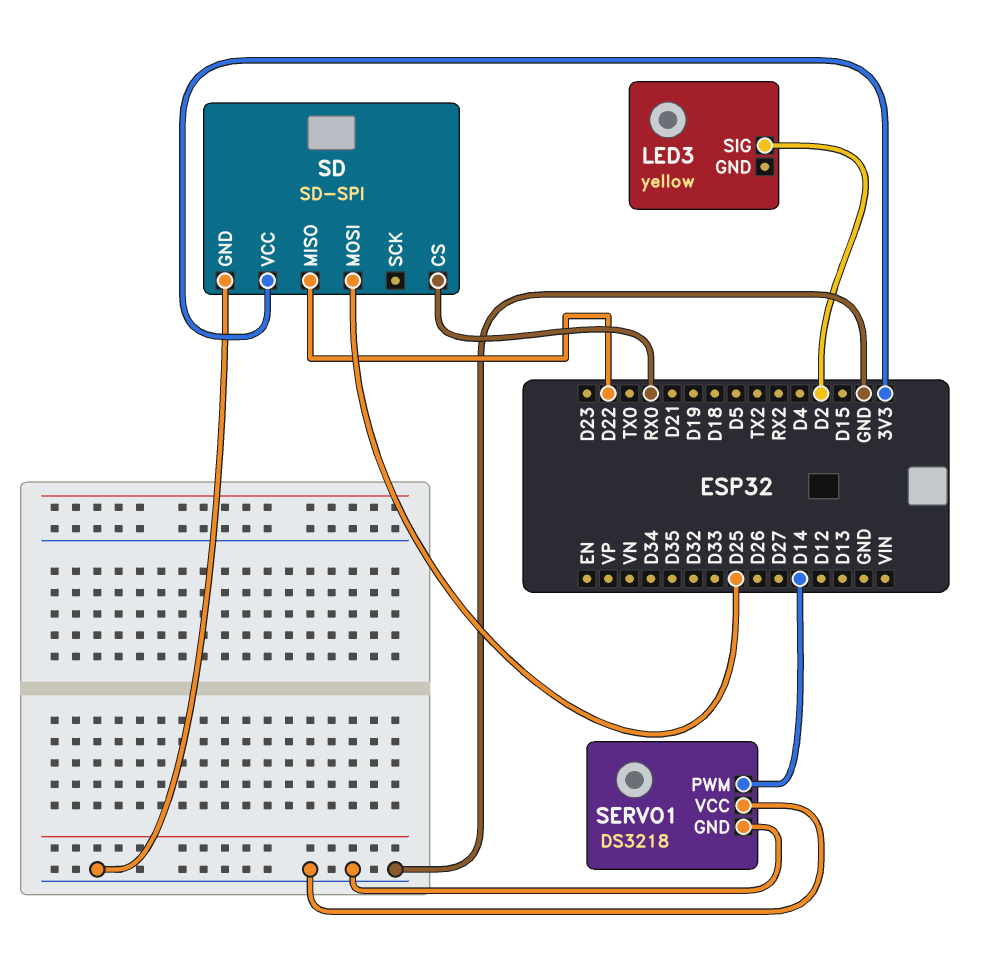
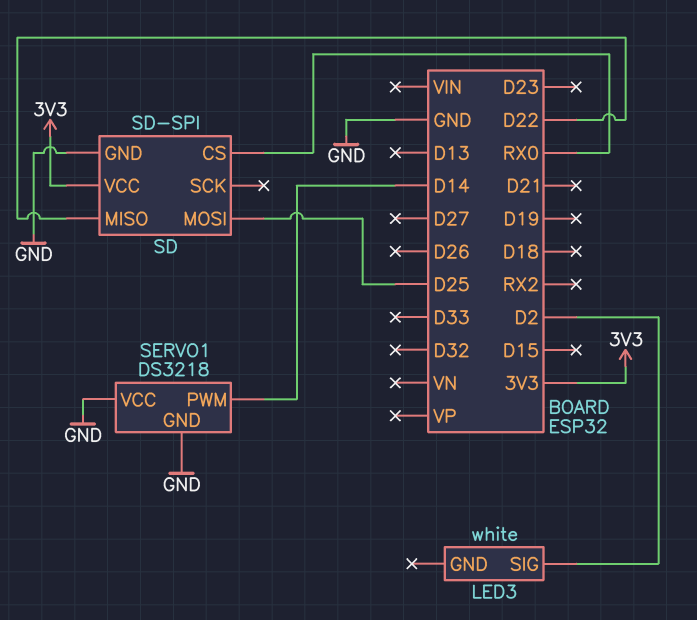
LED3: yellow -> white

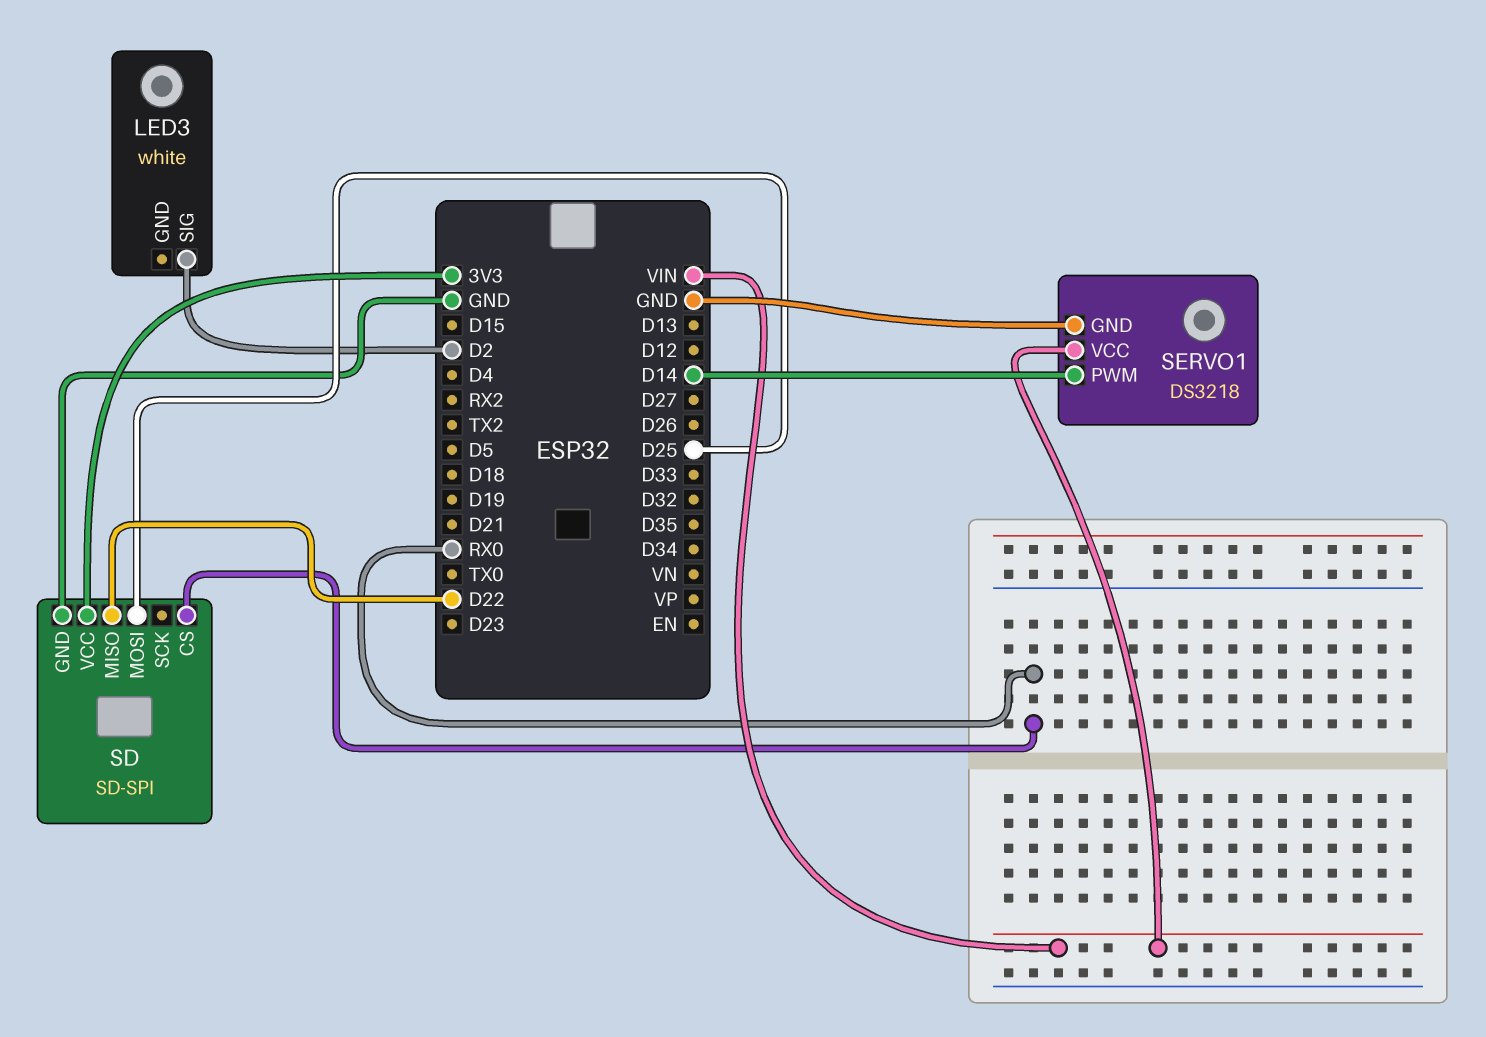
SERVO1 pin VCC: GND -> VIN

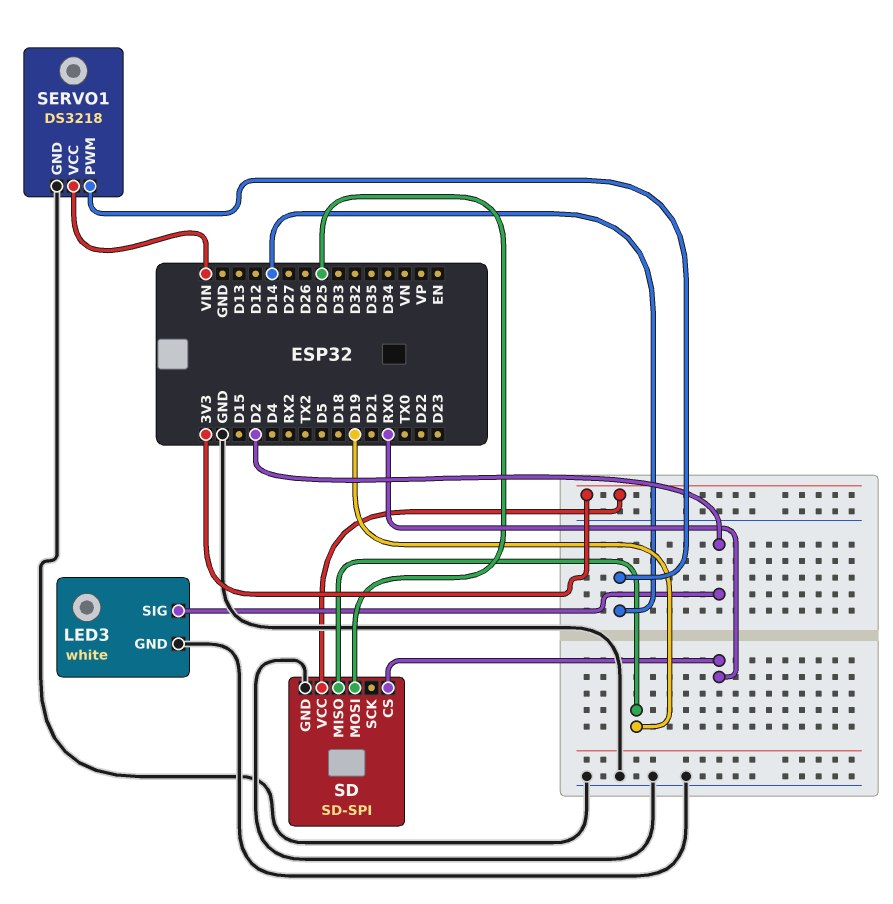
LED3 pin GND: none -> GND
SD pin MISO: D22 -> D19

